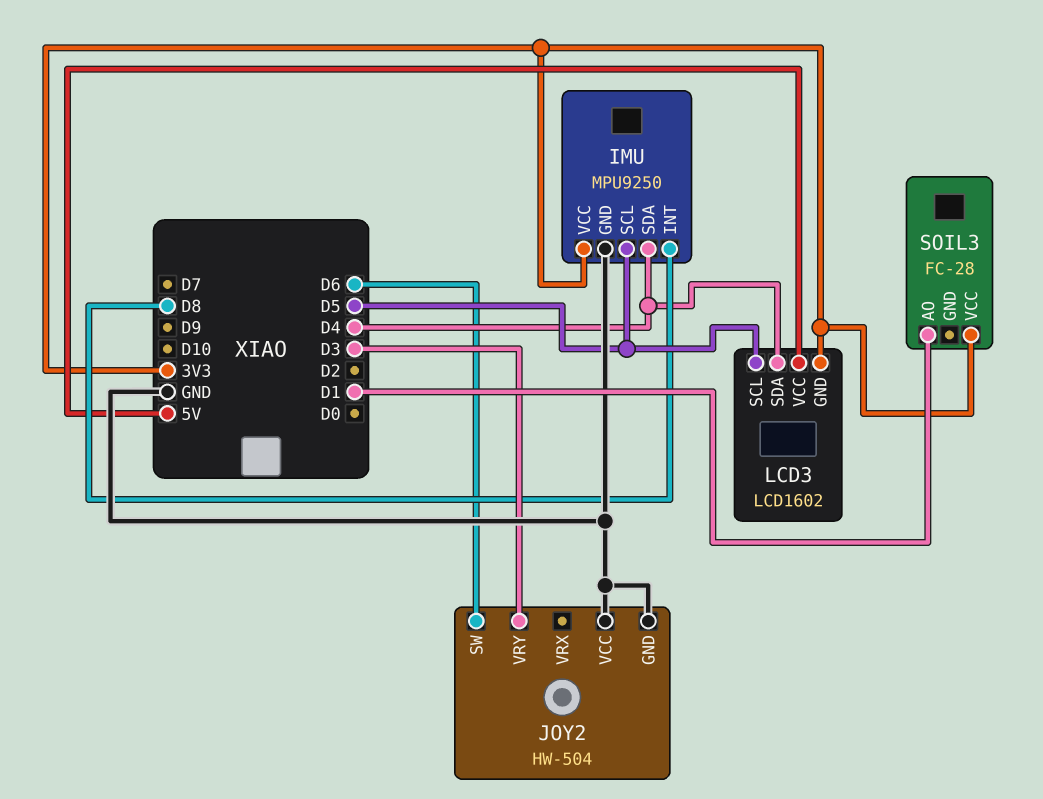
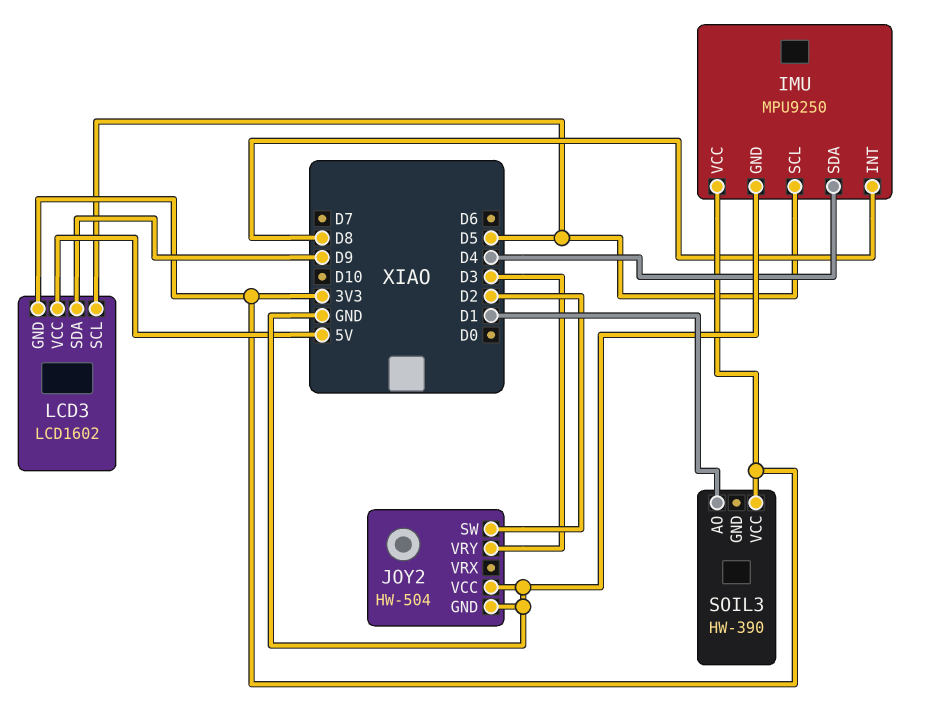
JOY2 pin SW: D6 -> D2
LCD3 pin SDA: D4 -> D9
SOIL3: FC-28 -> HW-390

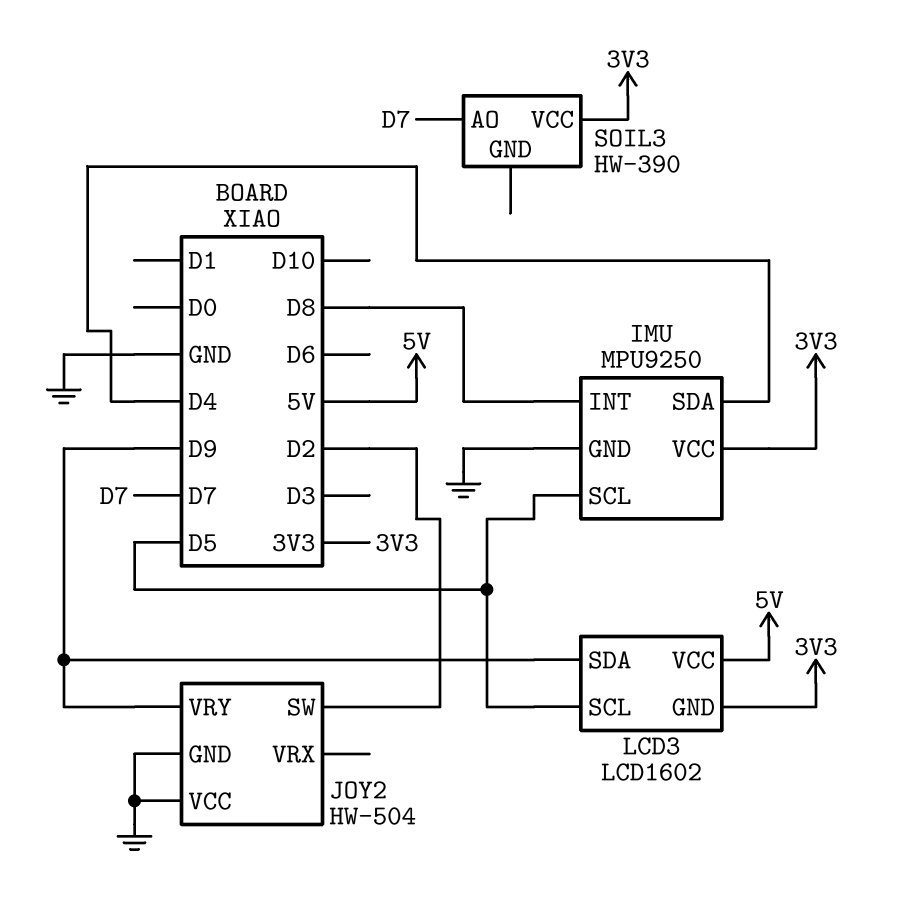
JOY2 pin VRY: D3 -> D9
SOIL3 pin AO: D1 -> D7

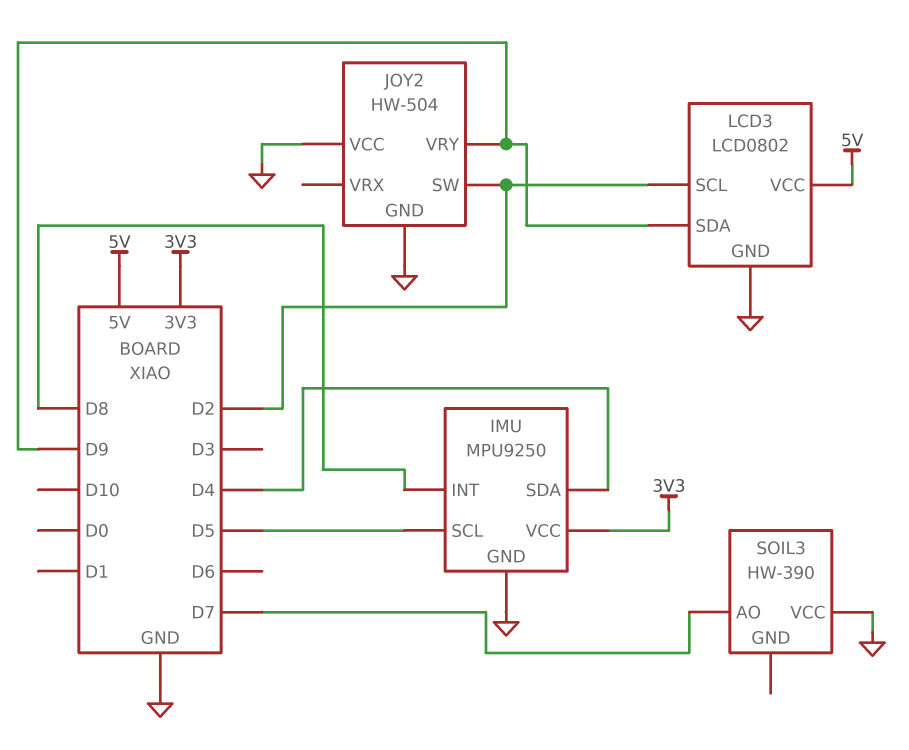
LCD3: LCD1602 -> LCD0802
LCD3 pin GND: 3V3 -> GND
LCD3 pin SCL: D5 -> D2
SOIL3 pin VCC: 3V3 -> GND

